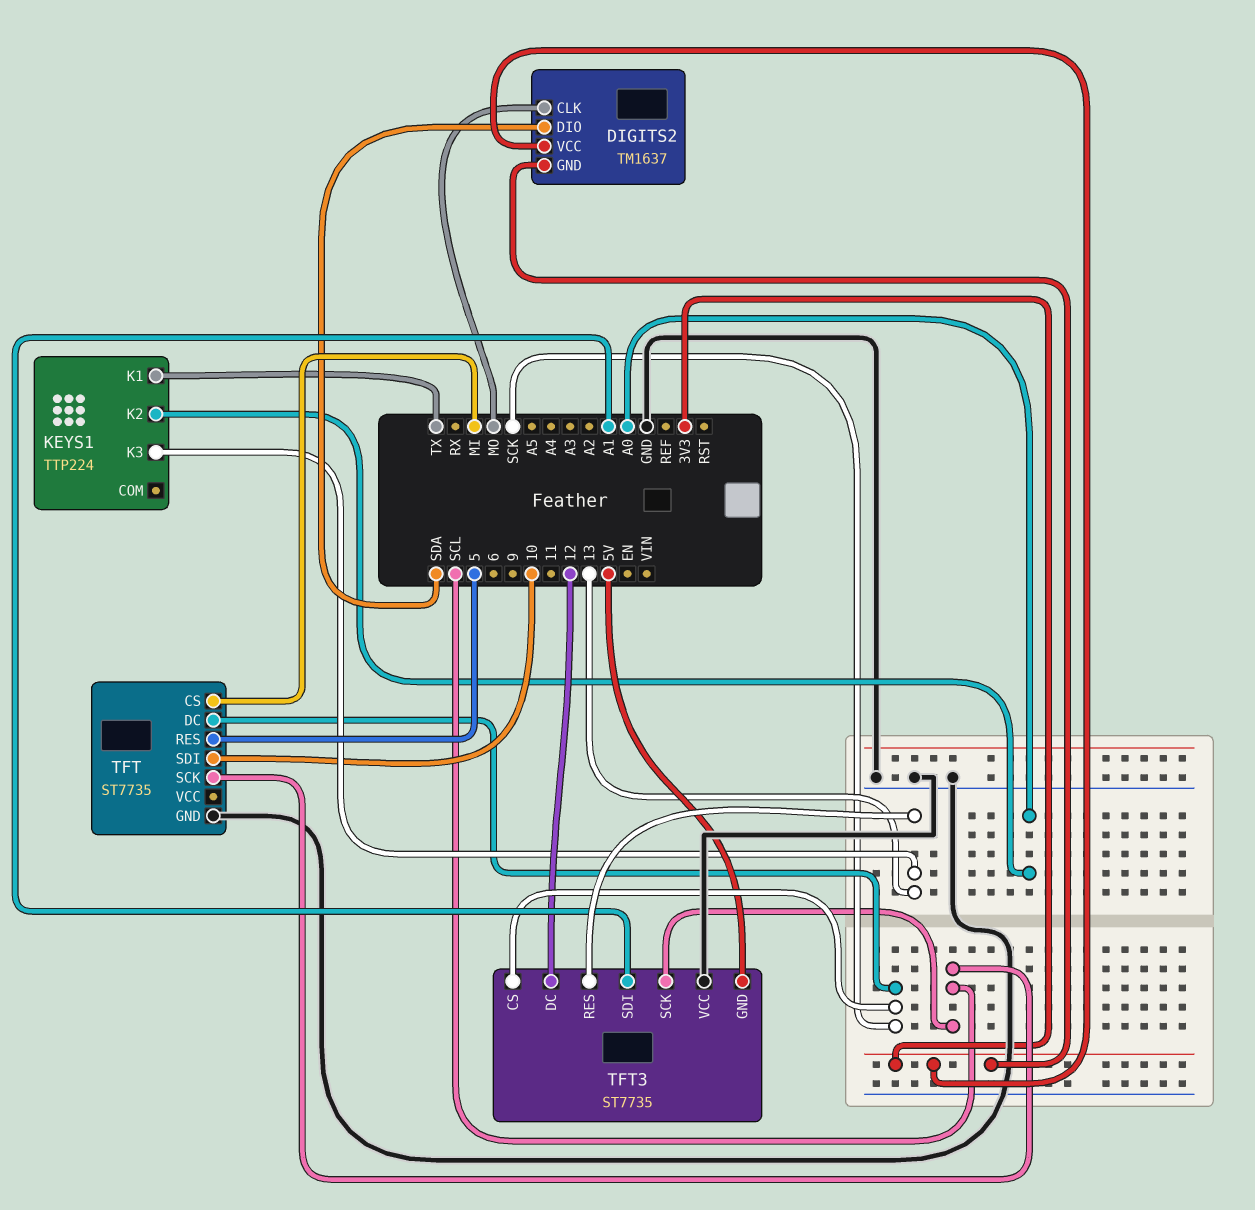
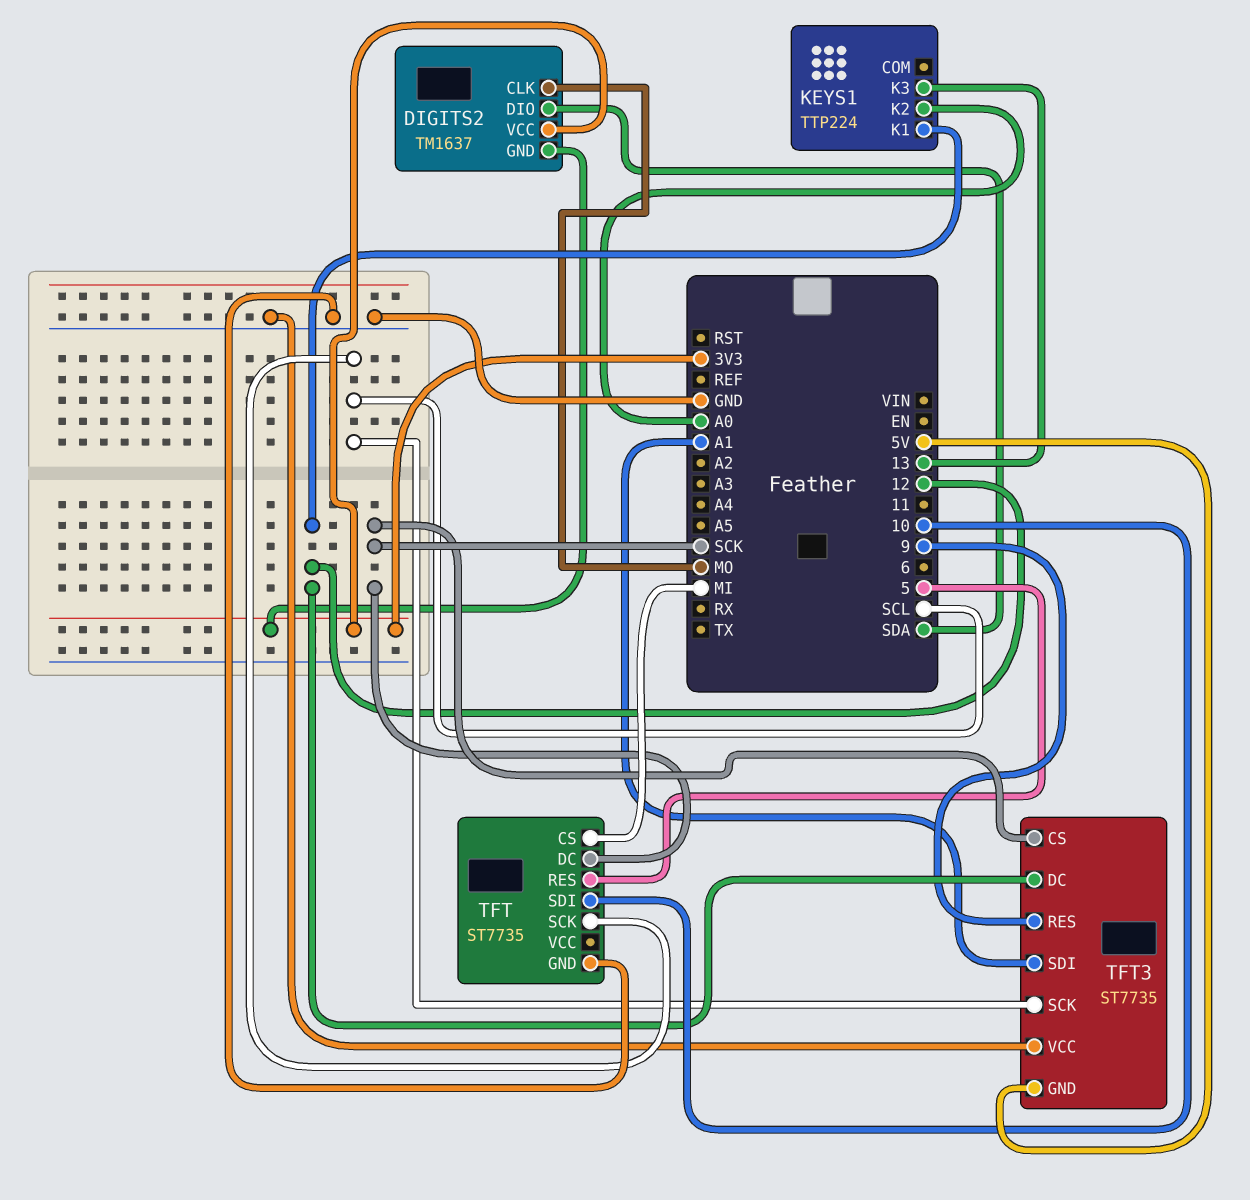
KEYS1 pin K1: TX -> 12
TFT3 pin RES: 13 -> 9

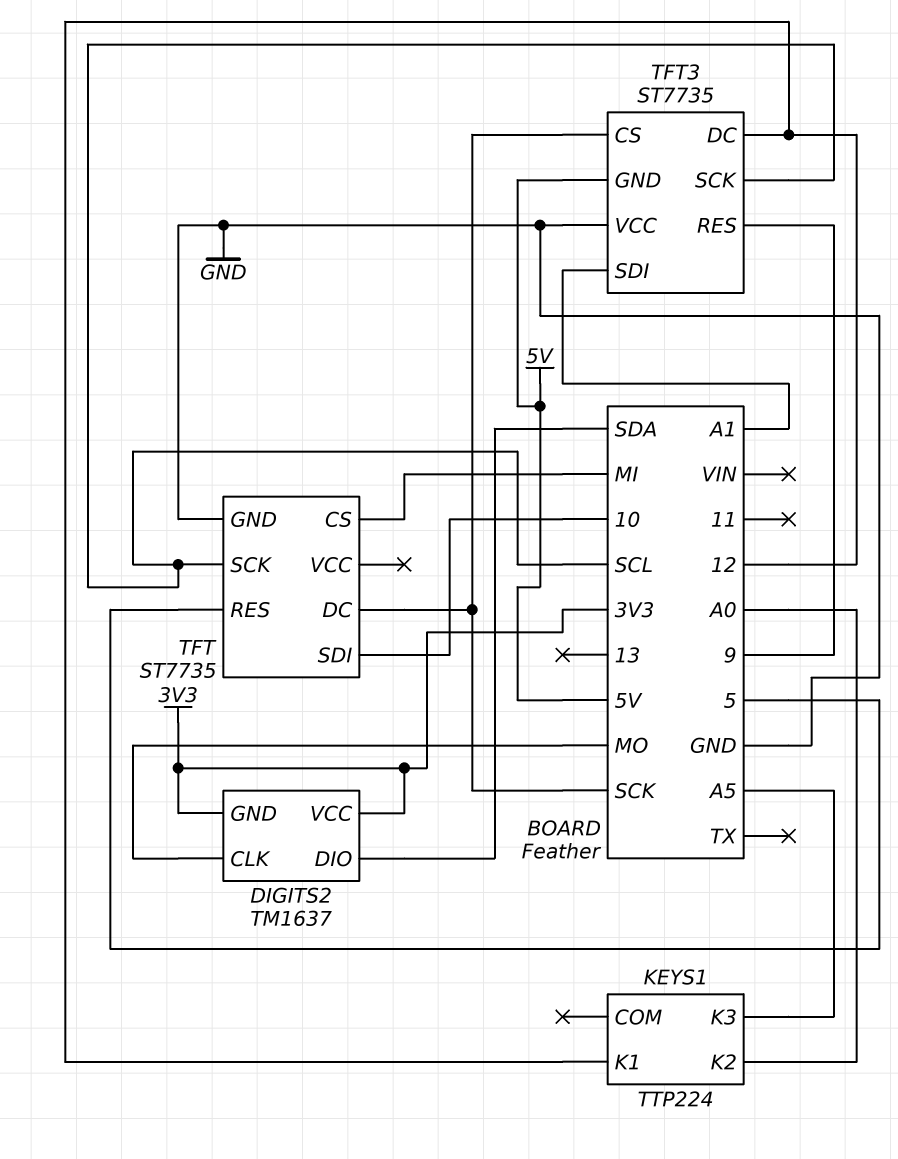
KEYS1 pin K3: 13 -> A5

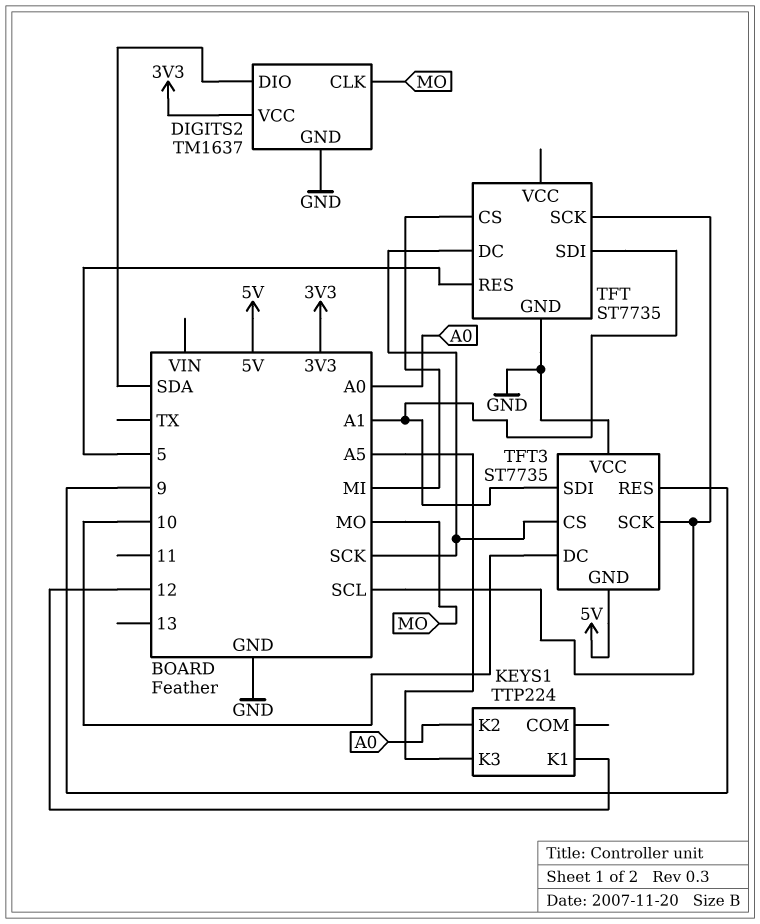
DIGITS2 pin GND: 3V3 -> GND
TFT pin SDI: 10 -> A1
TFT3 pin DC: 12 -> 10

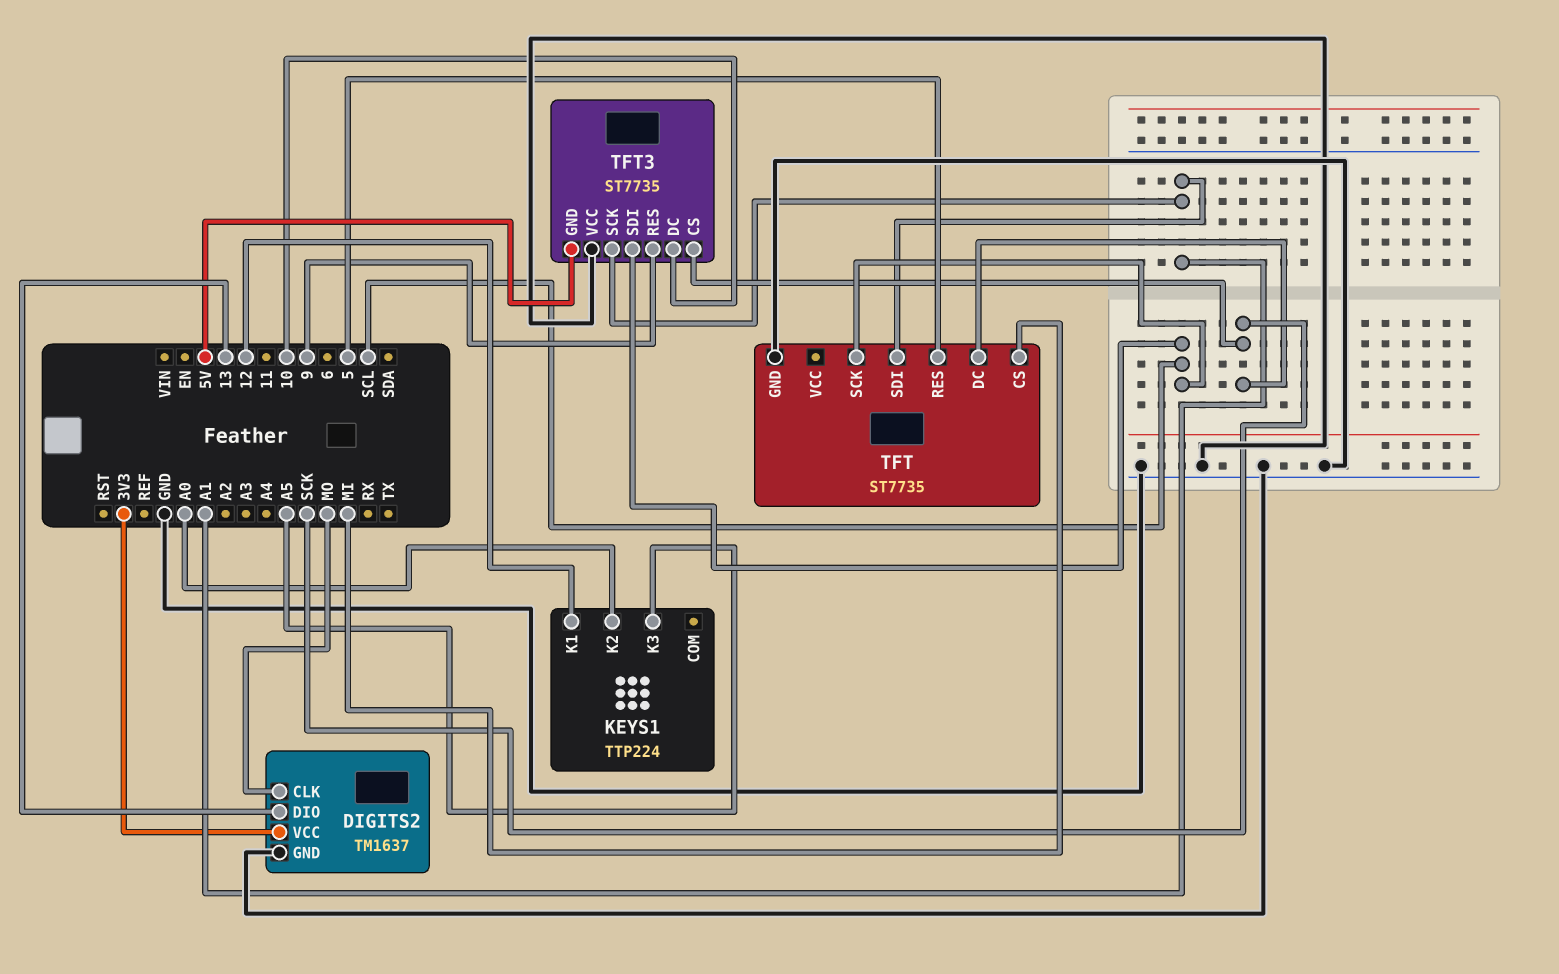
DIGITS2 pin DIO: SDA -> 13
TFT3 pin SCK: SCL -> A1
TFT3 pin SDI: A1 -> SCL

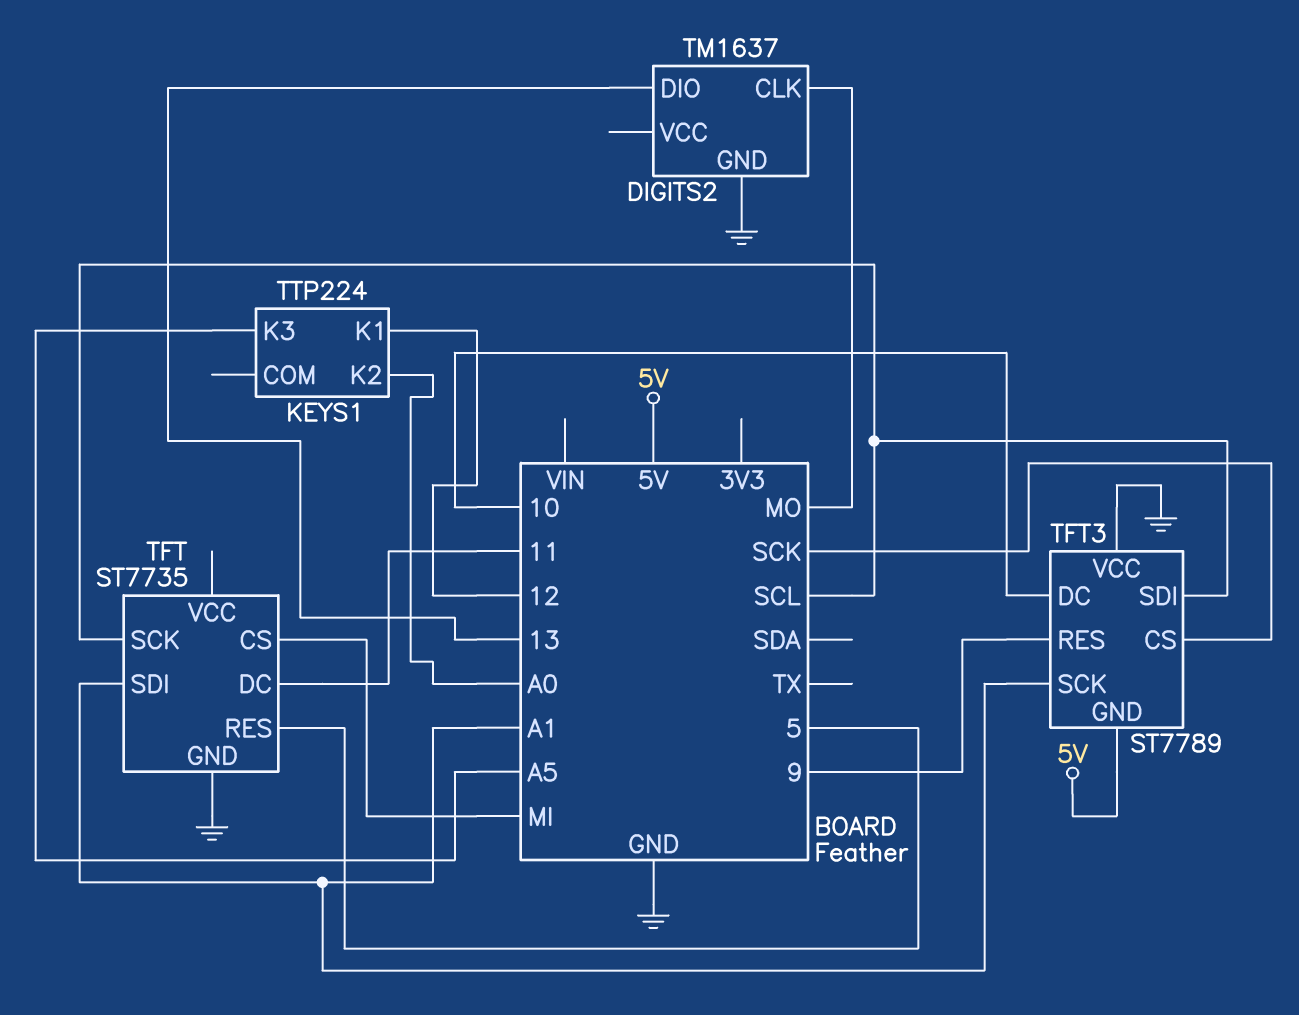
DIGITS2 pin VCC: 3V3 -> none
TFT pin DC: SCK -> 11
TFT3: ST7735 -> ST7789

